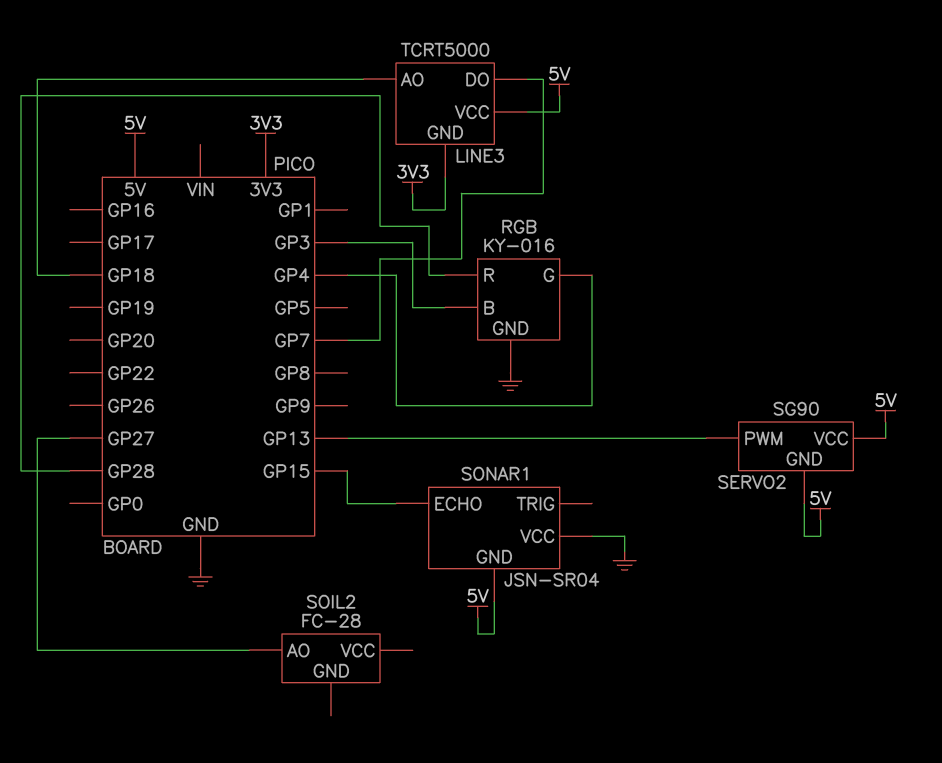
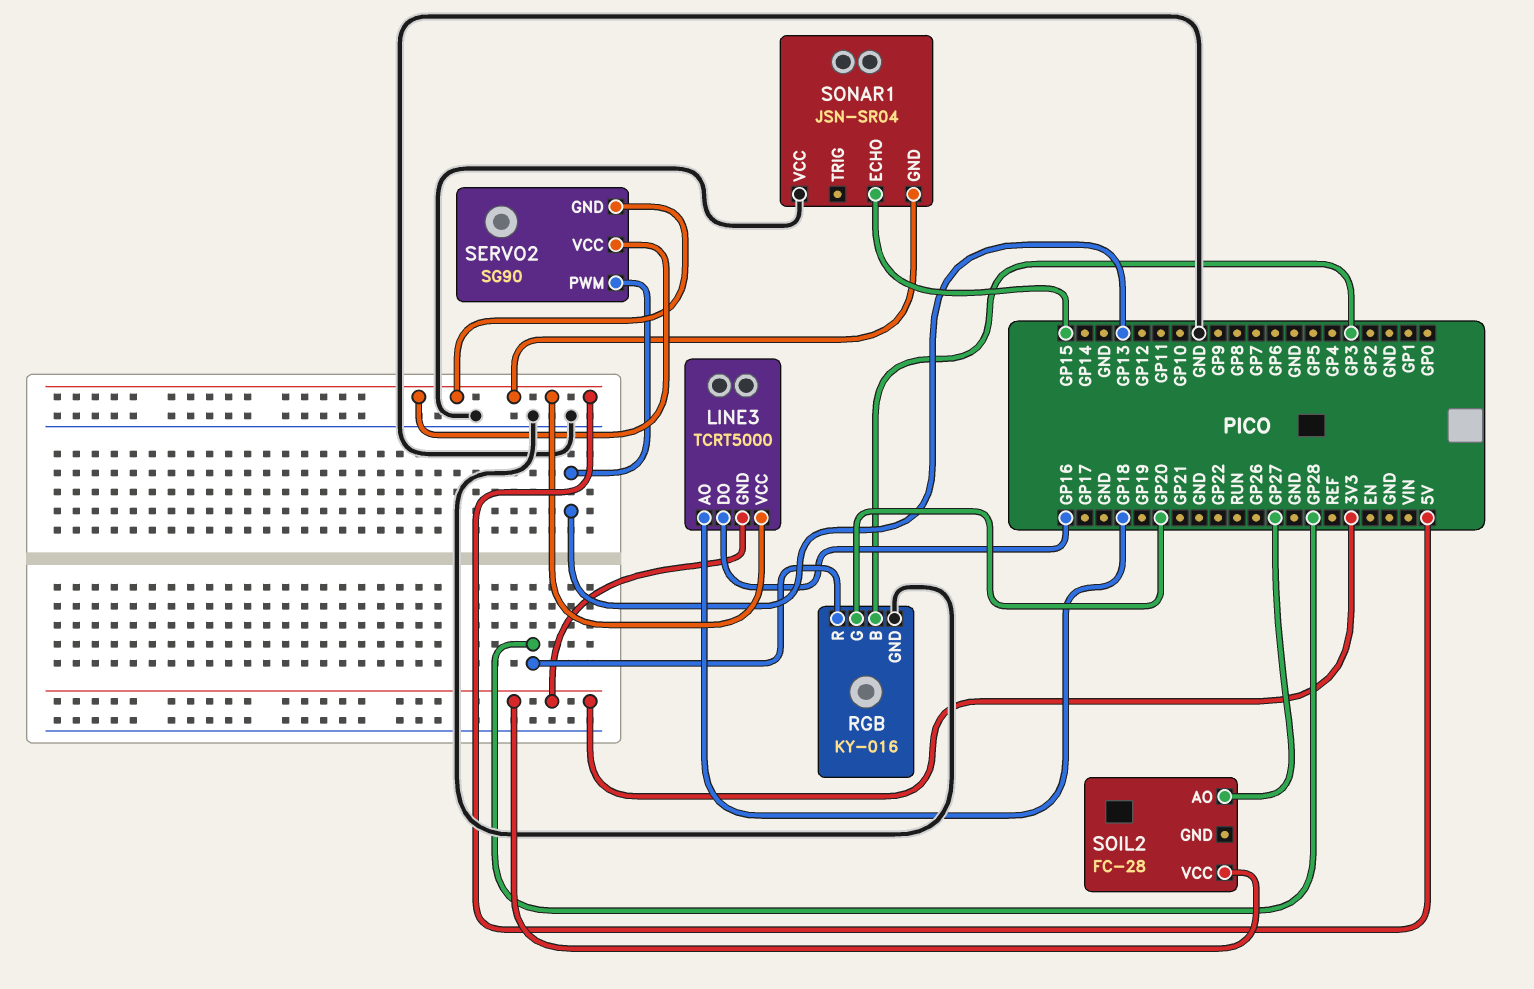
LINE3 pin DO: GP7 -> GP16
RGB pin G: GP4 -> GP20
SOIL2 pin VCC: none -> 3V3

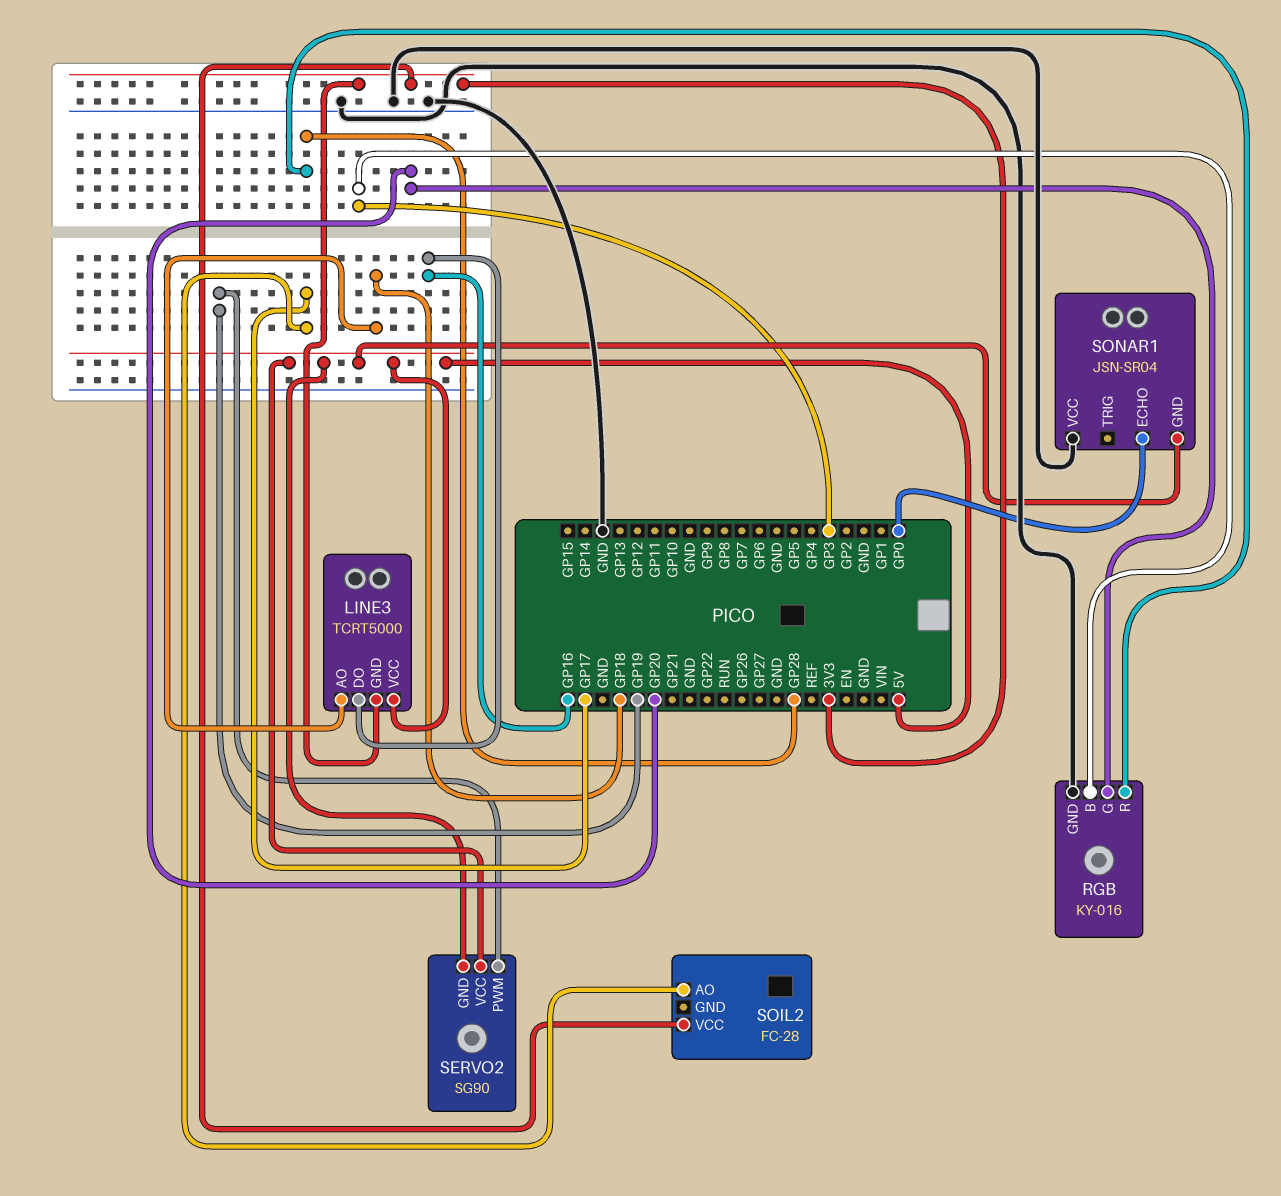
SERVO2 pin PWM: GP13 -> GP19
SOIL2 pin AO: GP27 -> GP17
SONAR1 pin ECHO: GP15 -> GP0

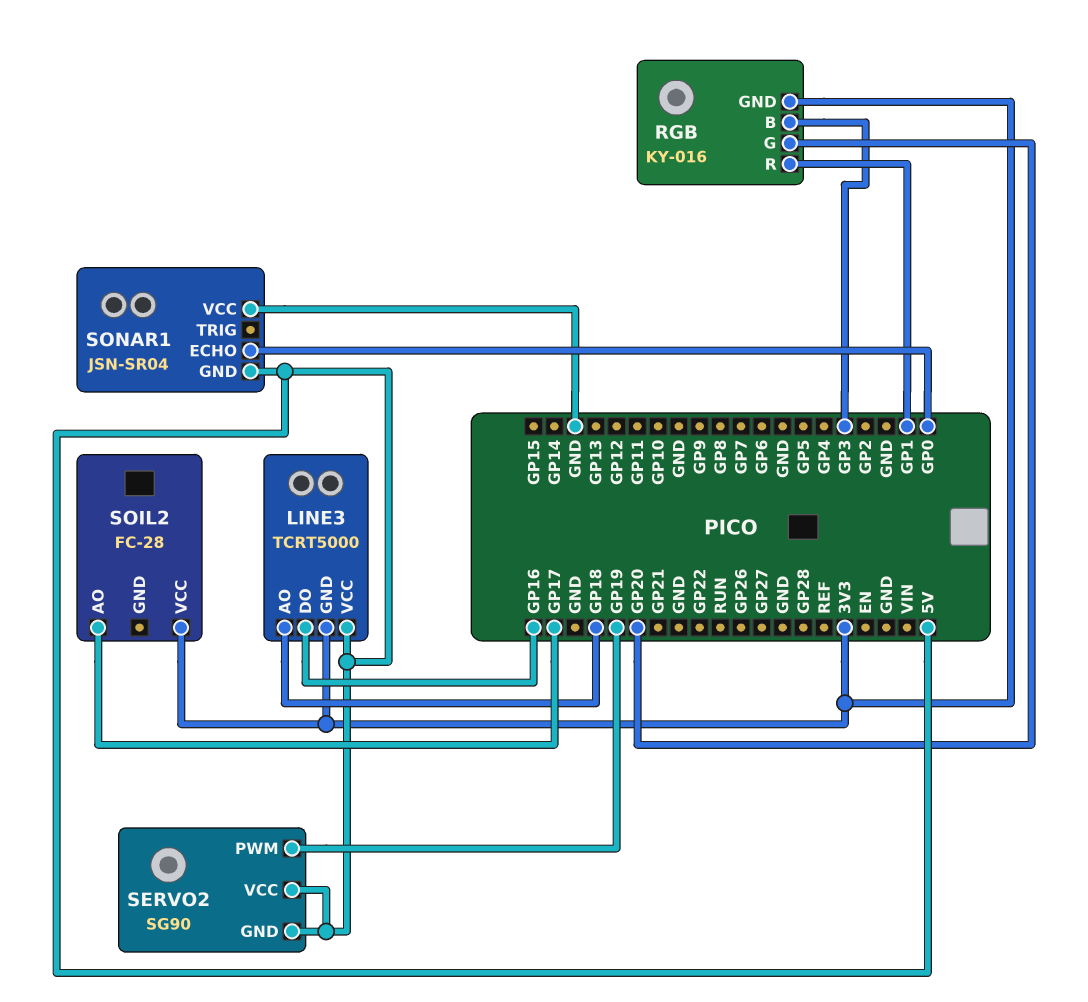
RGB pin GND: GND -> 3V3
RGB pin R: GP28 -> GP1

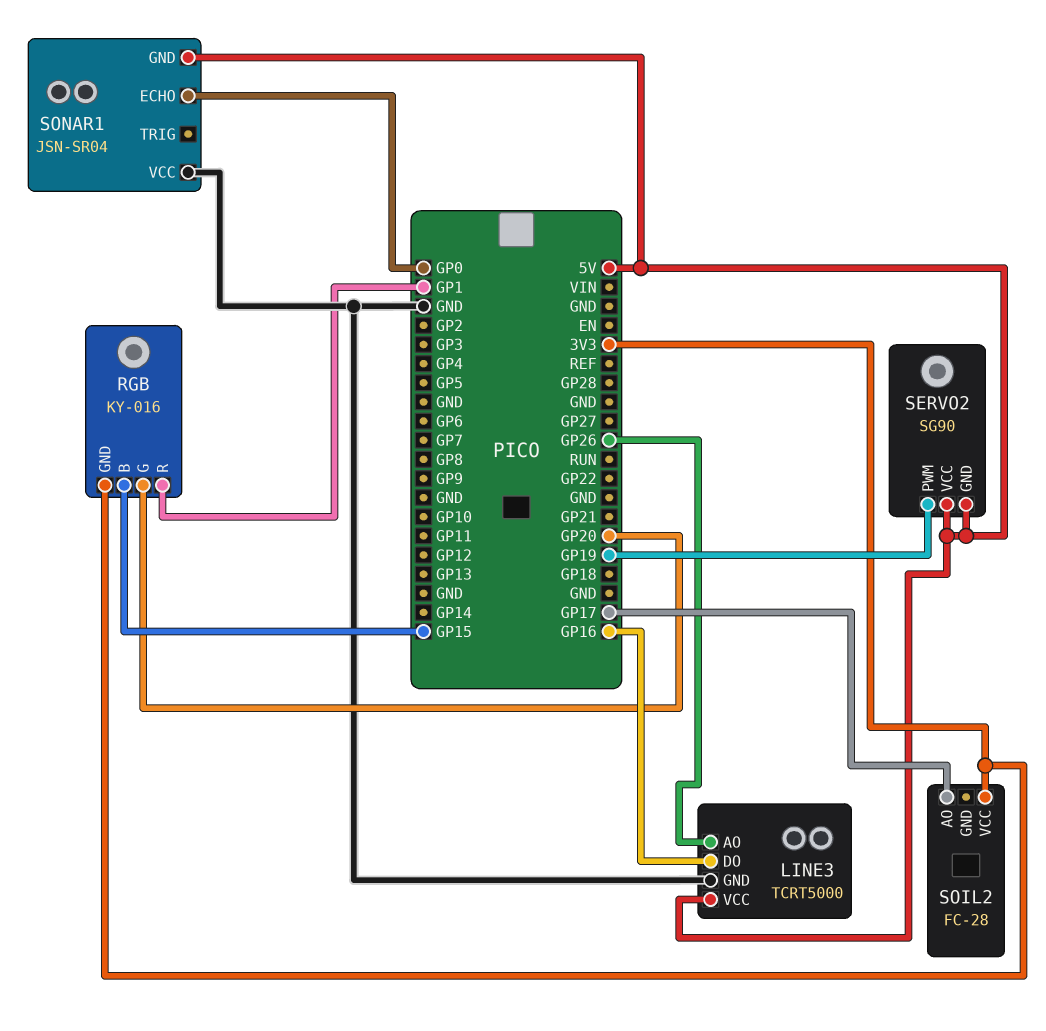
LINE3 pin AO: GP18 -> GP26
LINE3 pin GND: 3V3 -> GND
RGB pin B: GP3 -> GP15

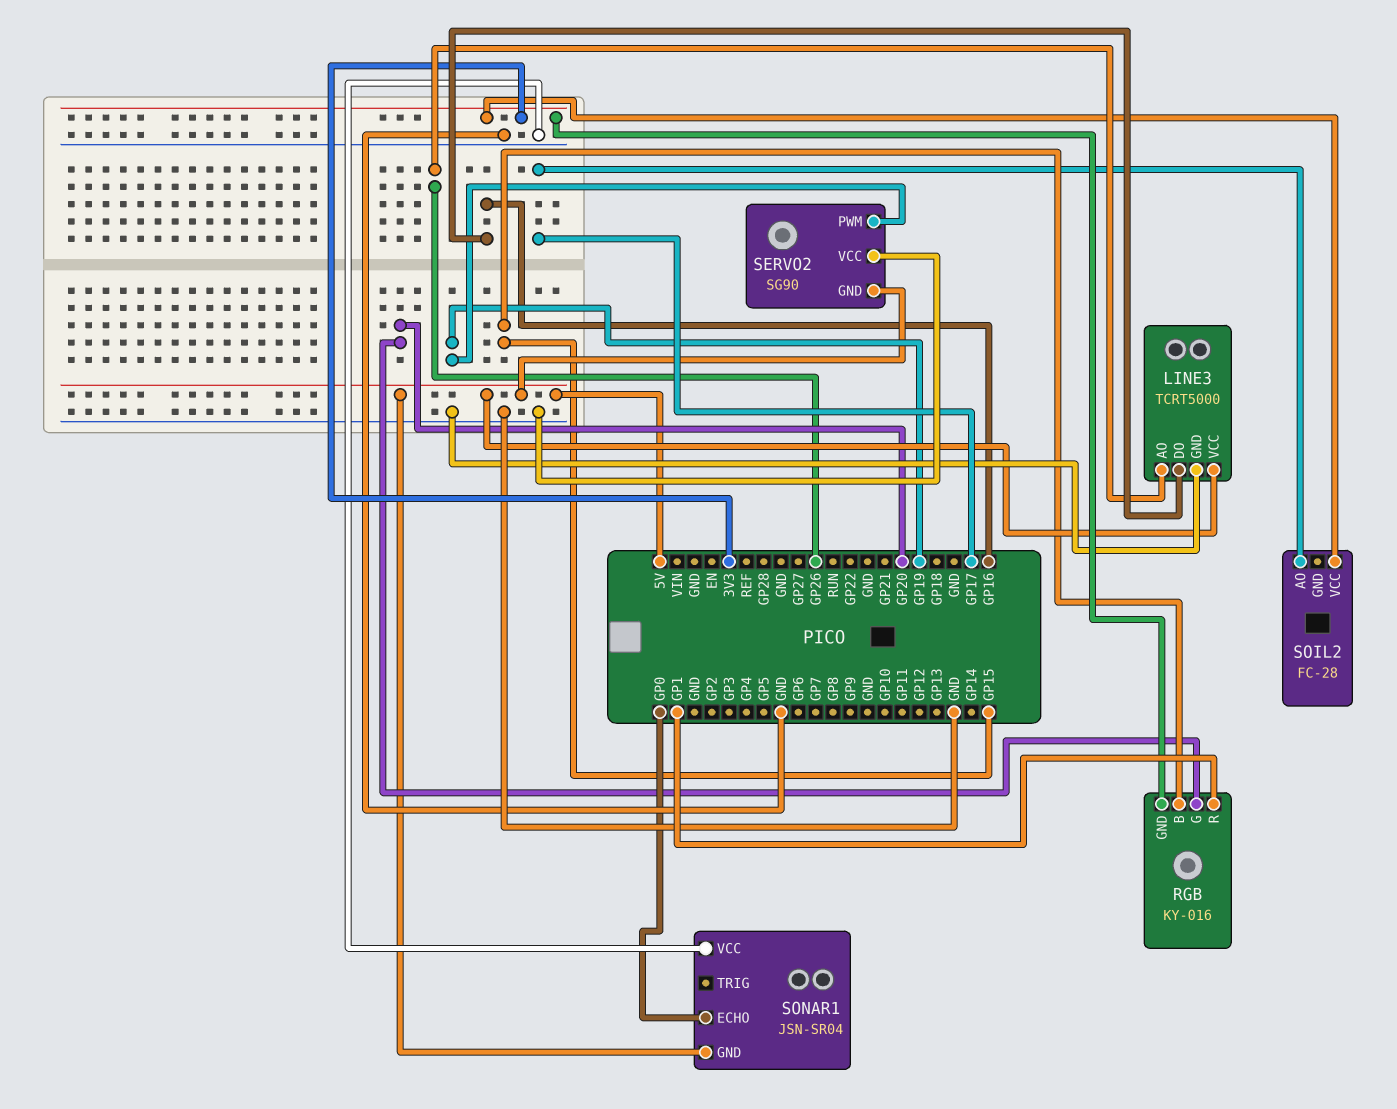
SERVO2 pin VCC: 5V -> GND

